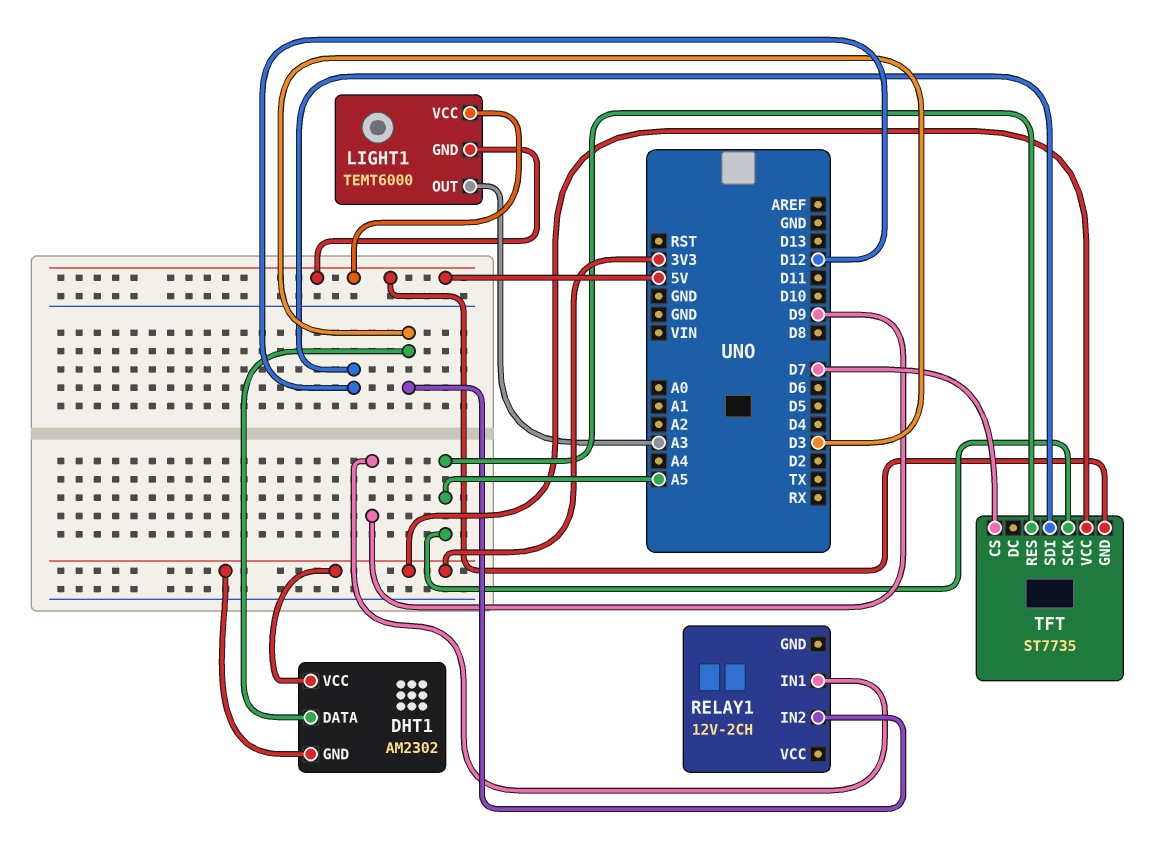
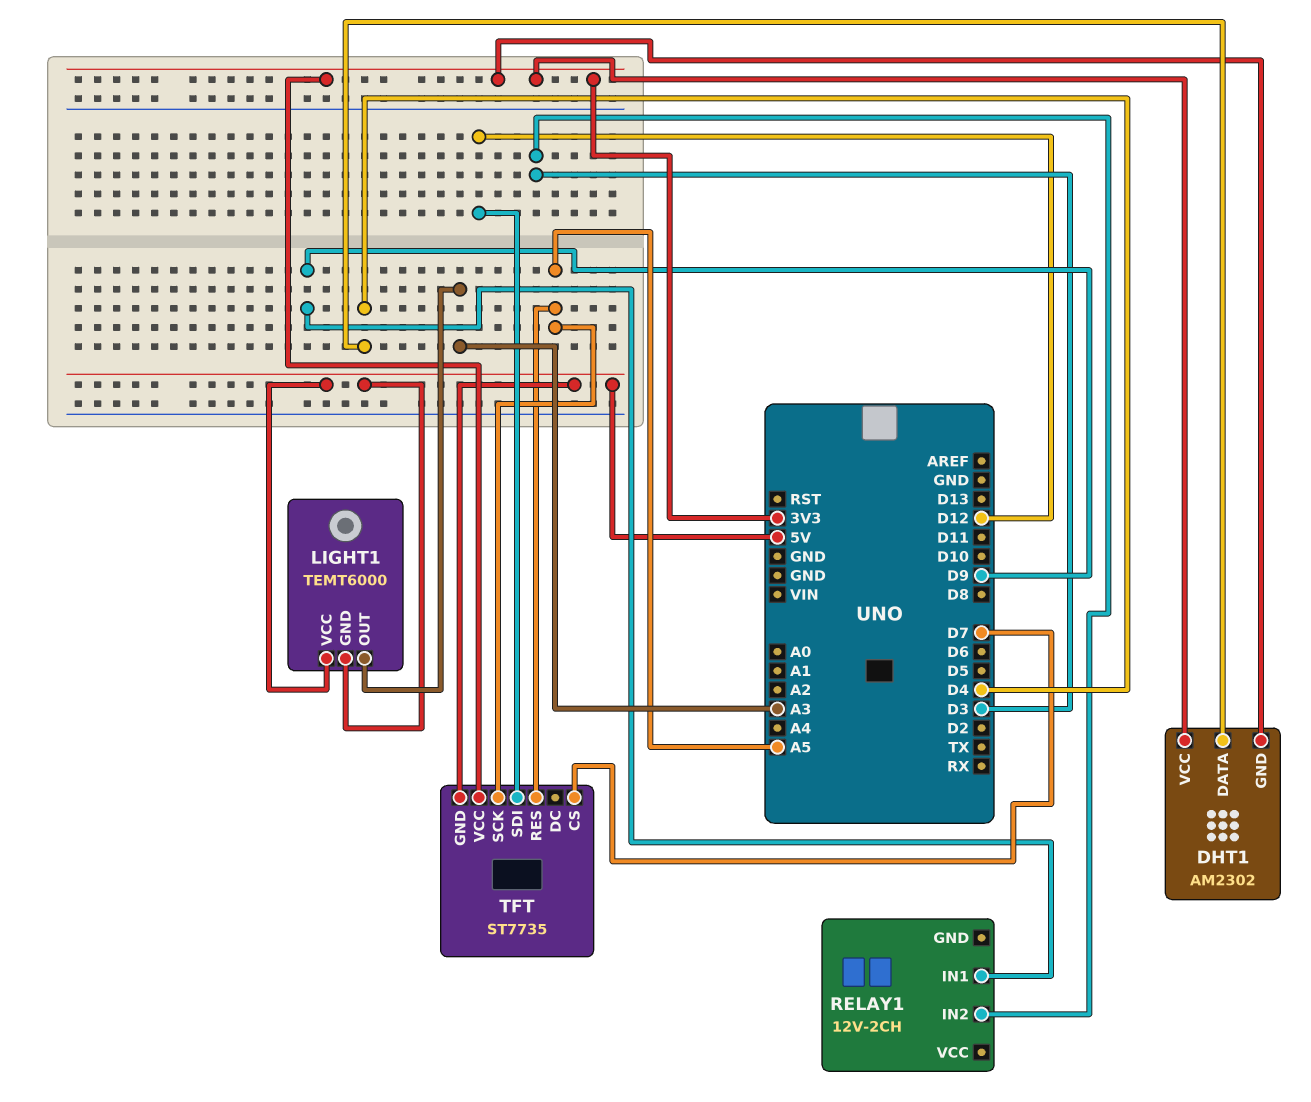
DHT1 pin DATA: D3 -> D4

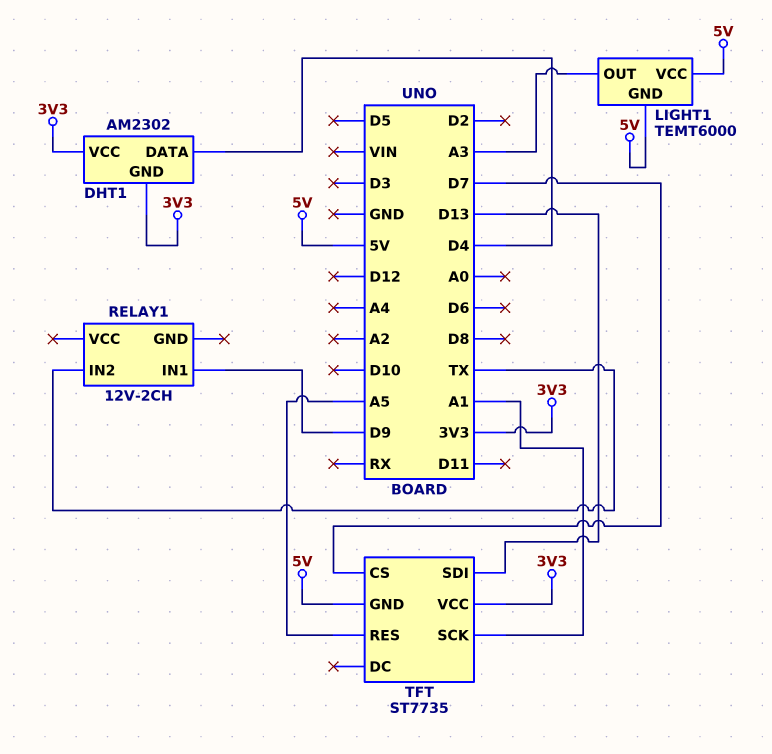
RELAY1 pin IN2: D3 -> TX
TFT pin SCK: A5 -> A1
TFT pin SDI: D12 -> D13

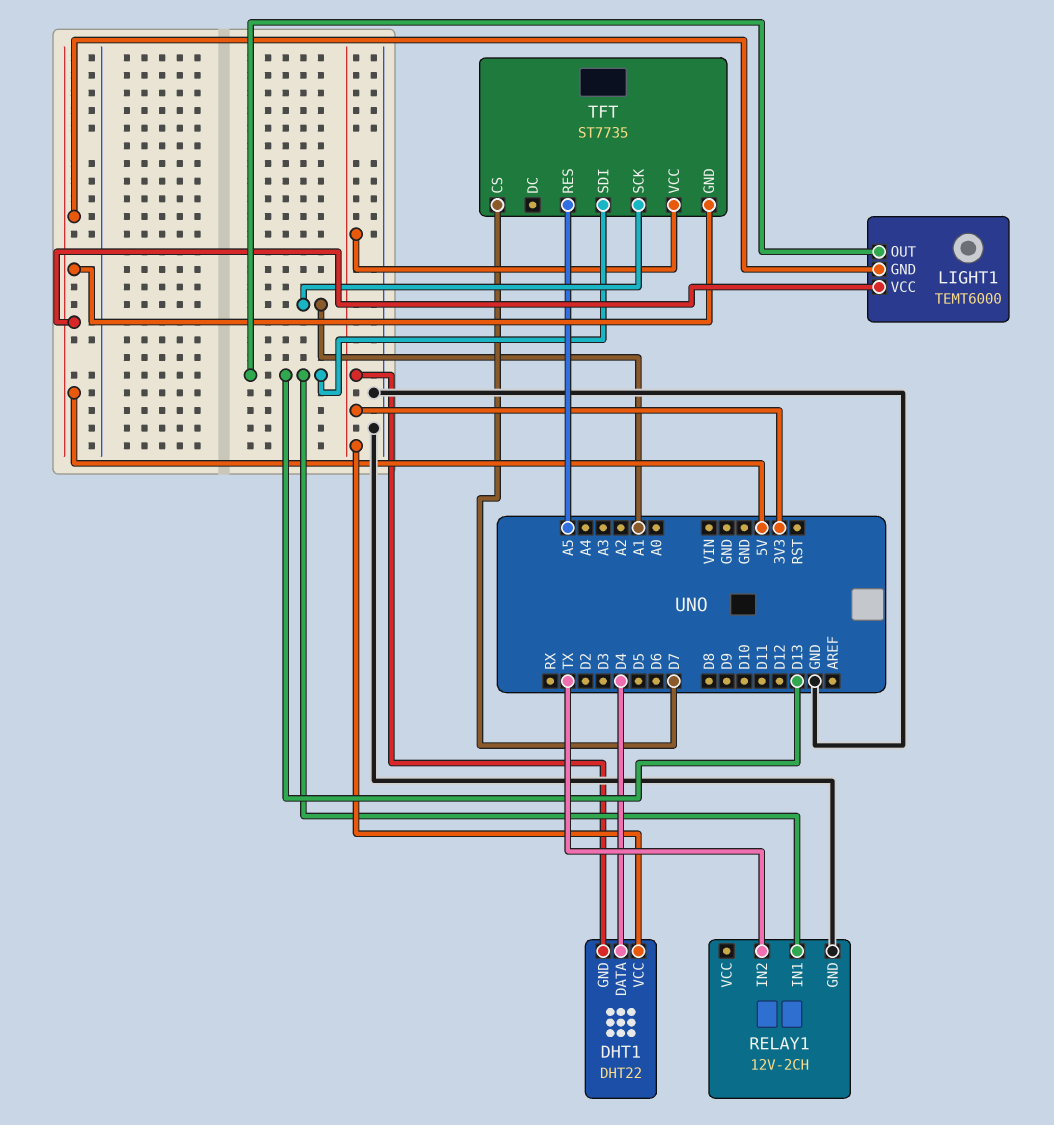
DHT1: AM2302 -> DHT22
LIGHT1 pin OUT: A3 -> D13
RELAY1 pin GND: none -> GND
RELAY1 pin IN1: D9 -> D13

